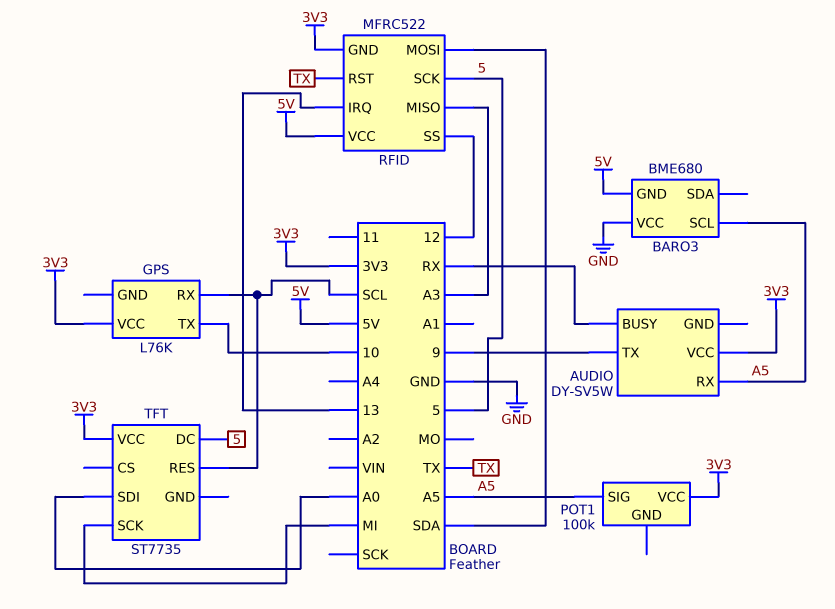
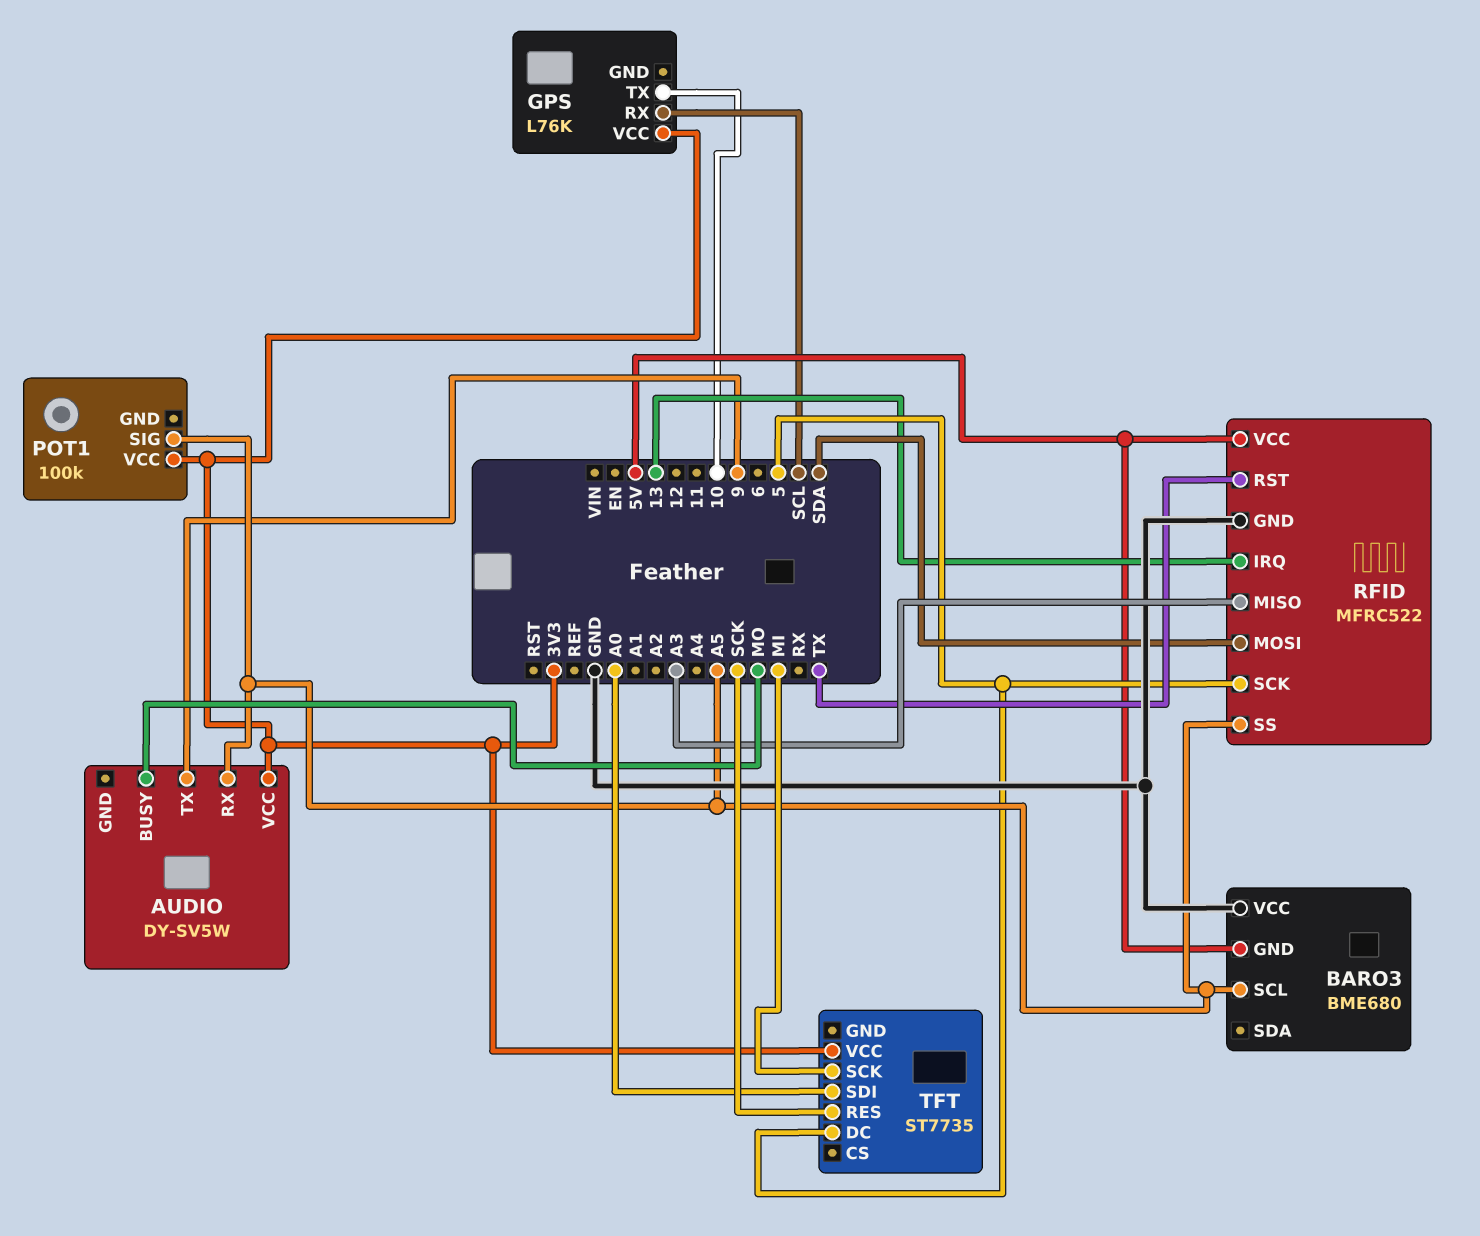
AUDIO pin BUSY: RX -> MO
RFID pin GND: 3V3 -> GND
RFID pin SS: 12 -> A5
TFT pin RES: SCL -> SCK

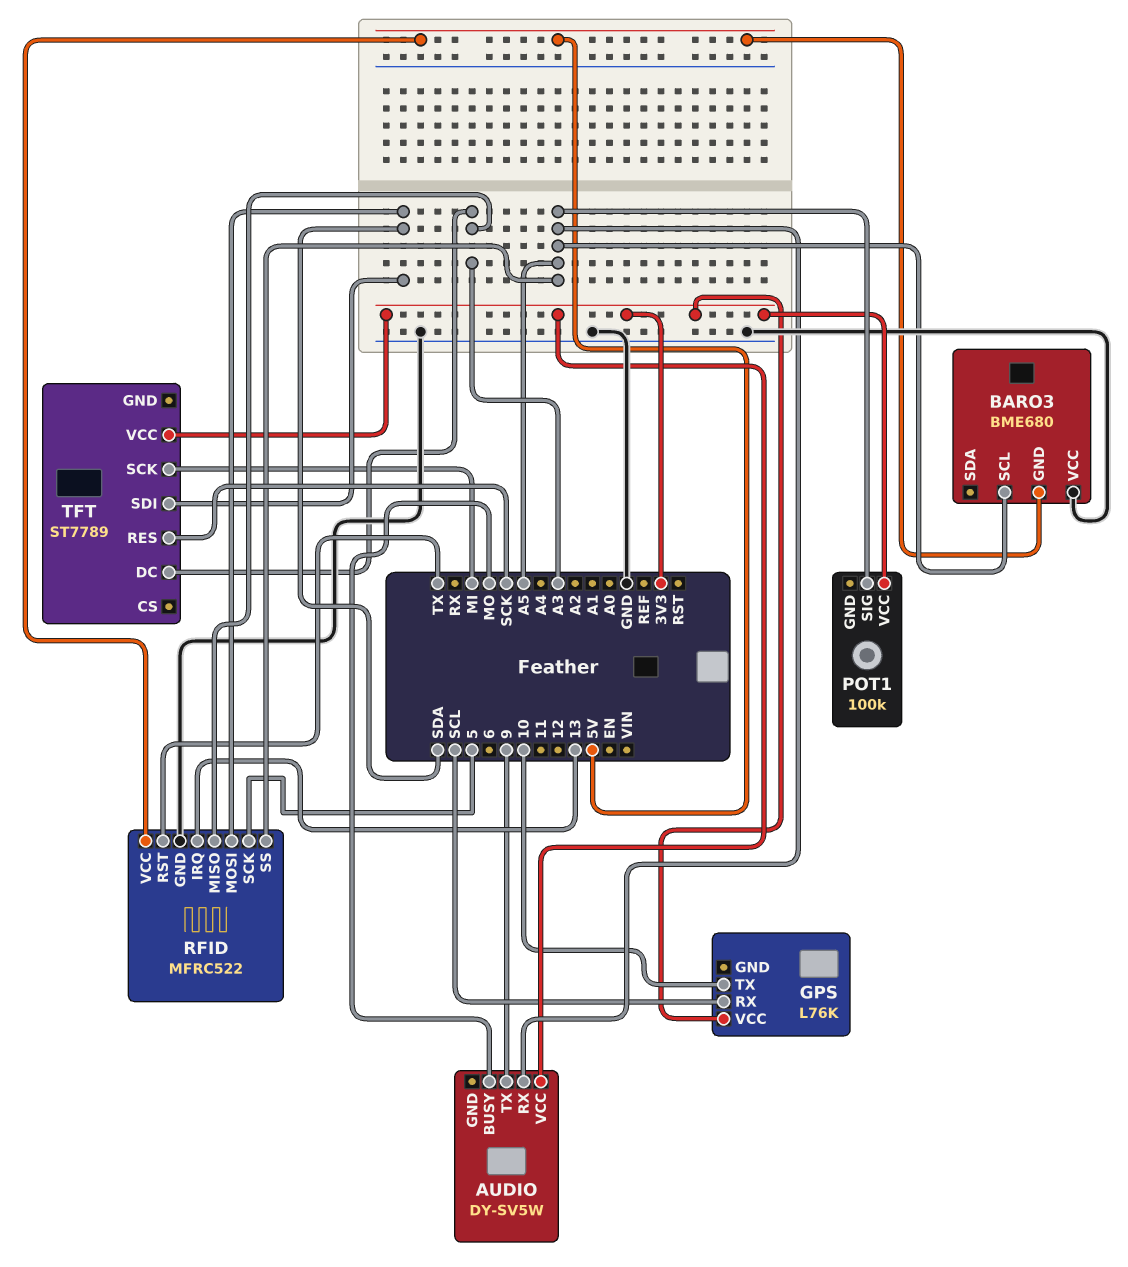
TFT: ST7735 -> ST7789
TFT pin DC: 5 -> A3
TFT pin SDI: A0 -> SDA

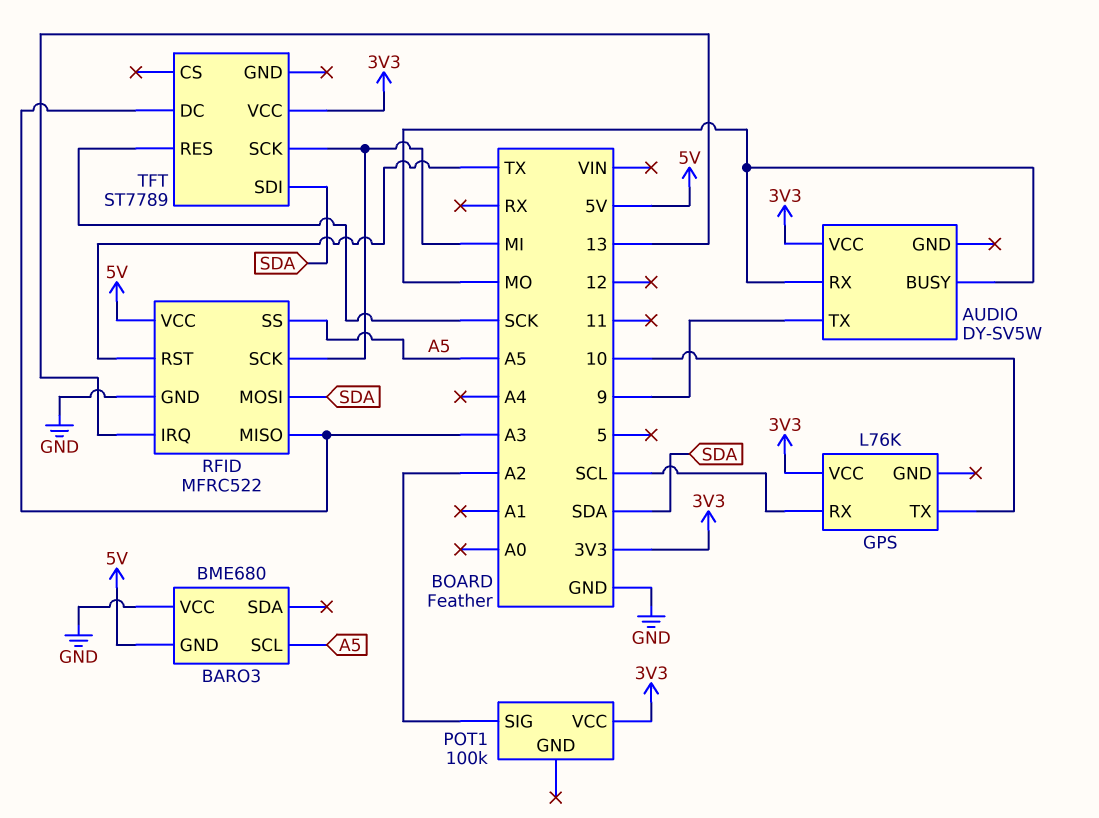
AUDIO pin RX: A5 -> MO
POT1 pin SIG: A5 -> A2
RFID pin SCK: 5 -> MI

